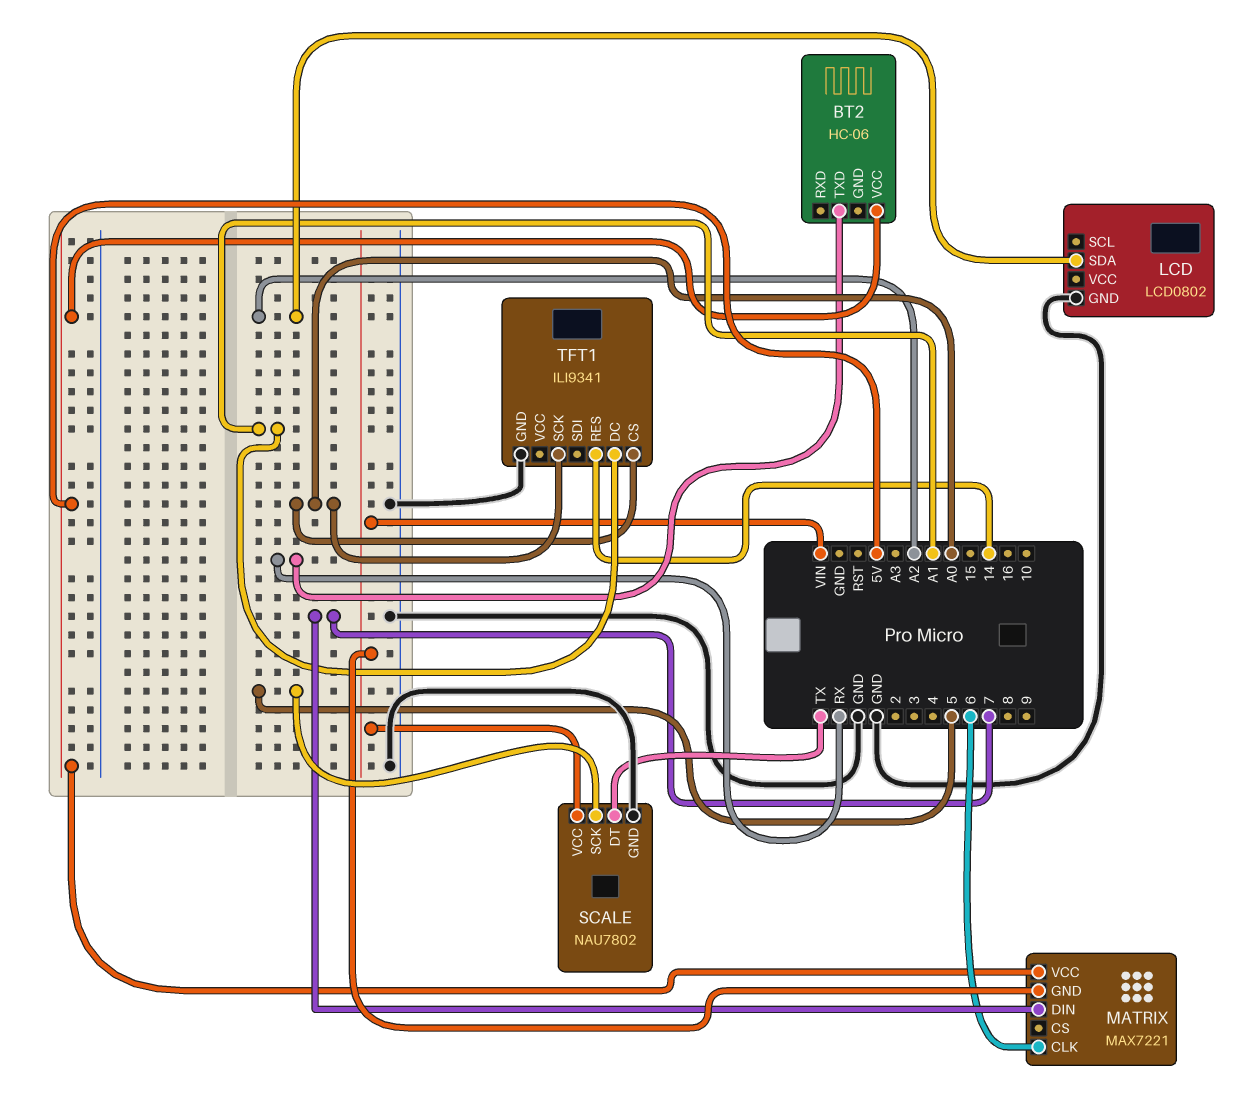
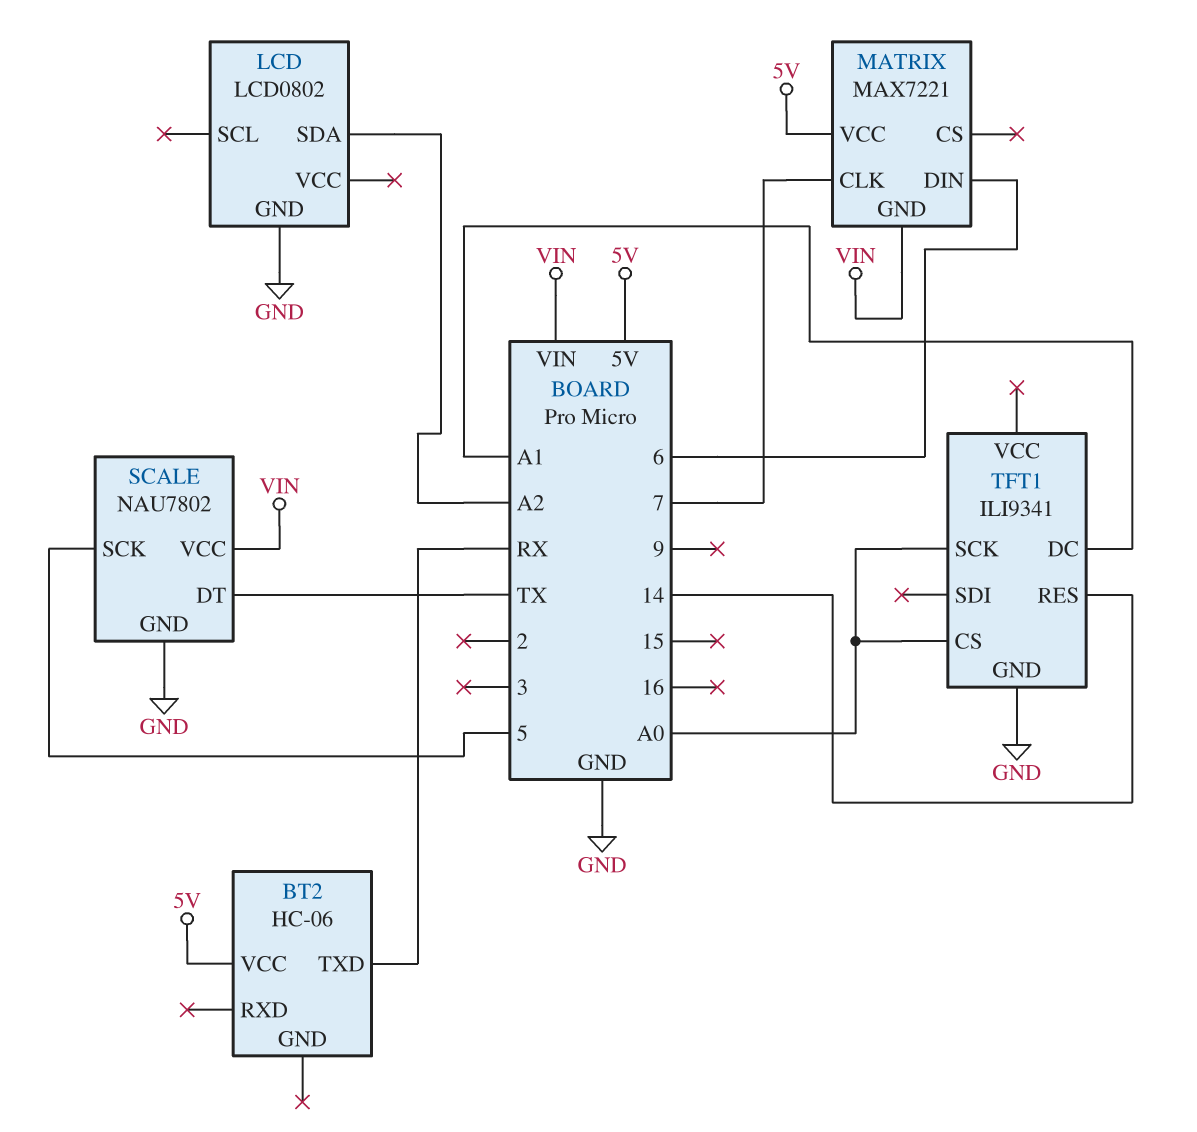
MATRIX pin CLK: 6 -> 7
MATRIX pin DIN: 7 -> 6

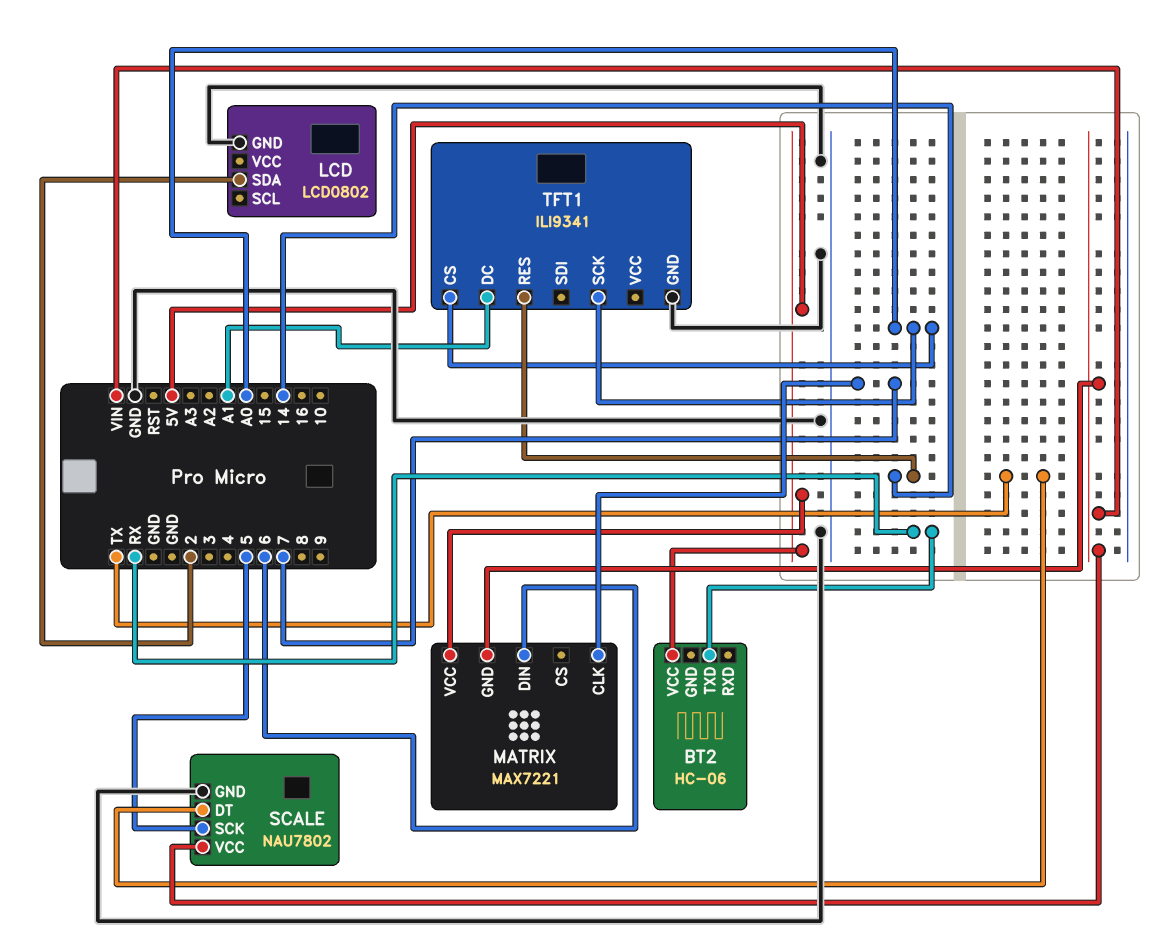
LCD pin SDA: A2 -> 2

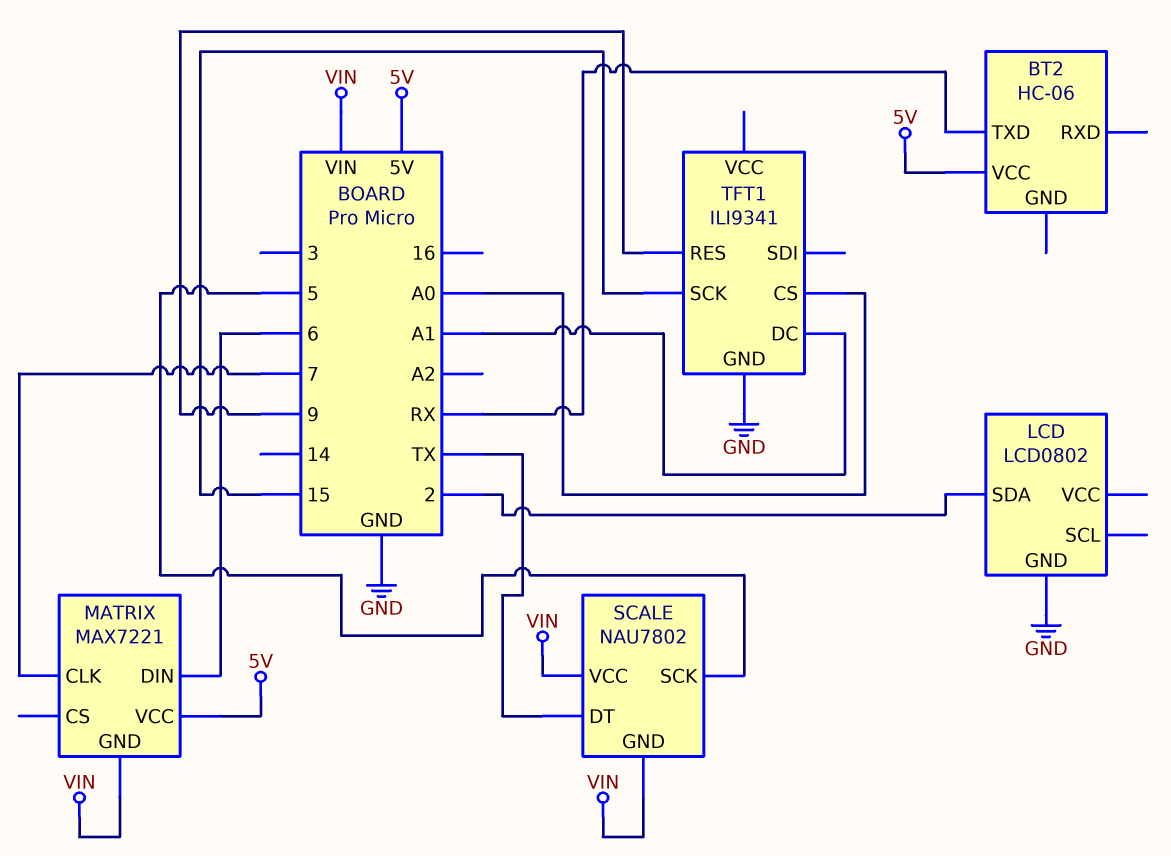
SCALE pin GND: GND -> VIN
TFT1 pin RES: 14 -> 9
TFT1 pin SCK: A0 -> 15

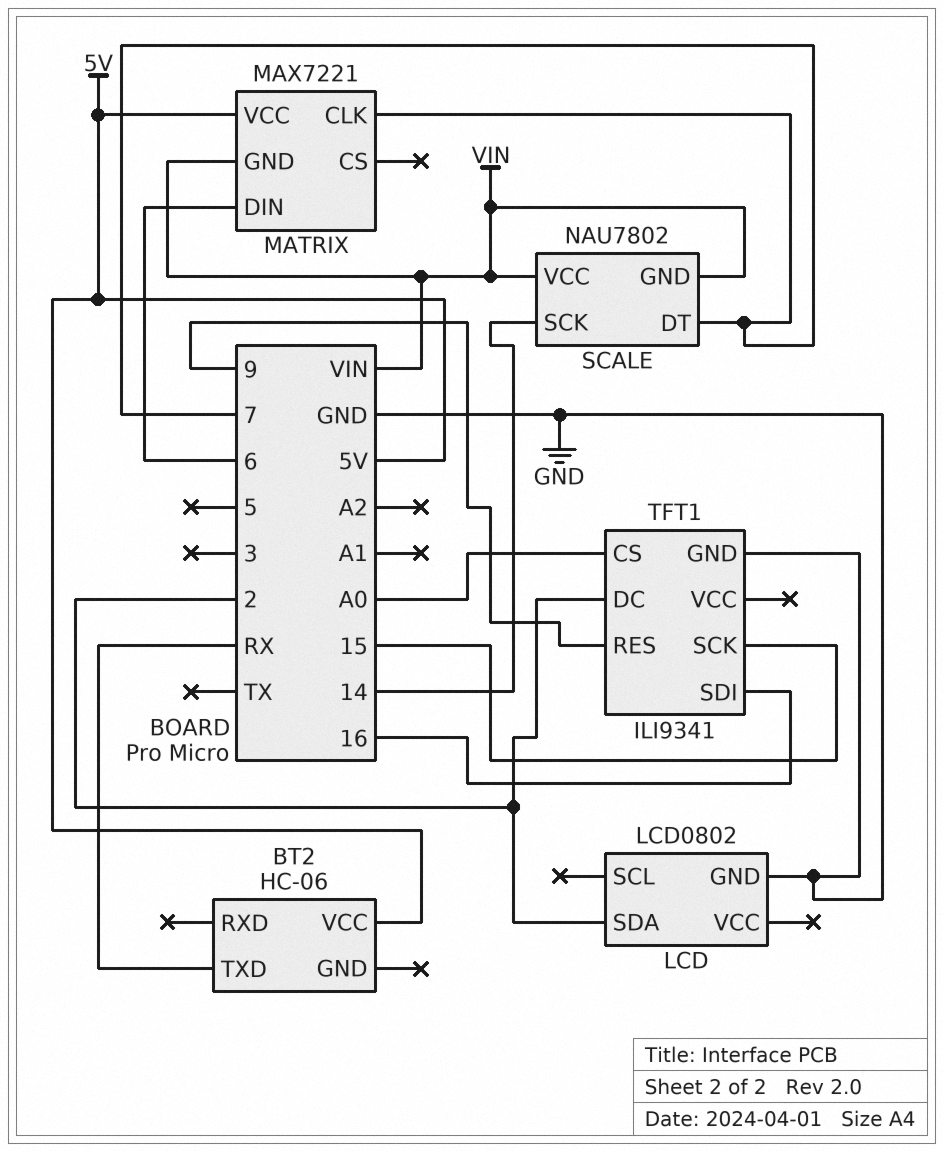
SCALE pin DT: TX -> 7
SCALE pin SCK: 5 -> 14
TFT1 pin DC: A1 -> 2
TFT1 pin SDI: none -> 16

